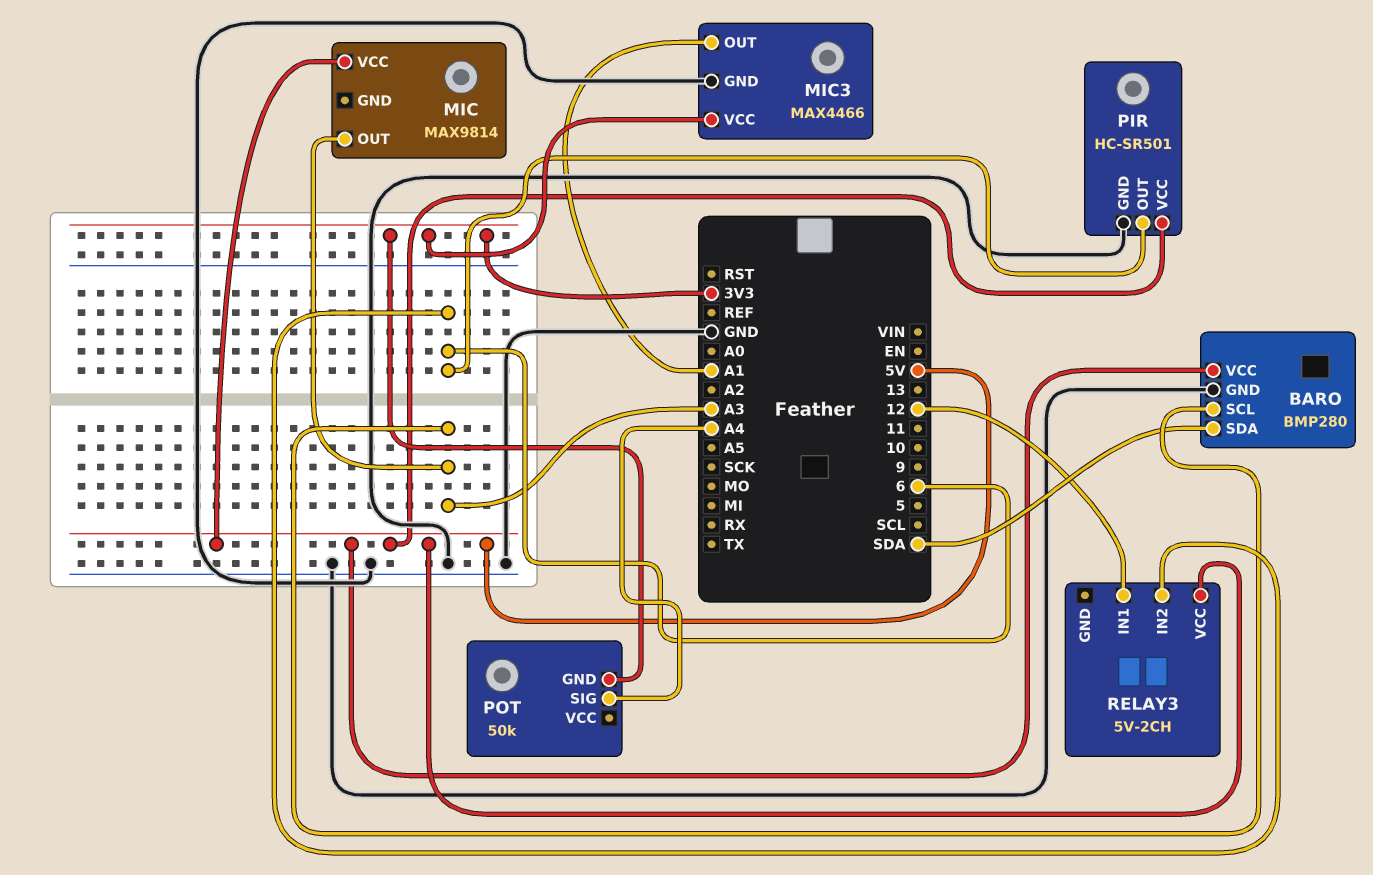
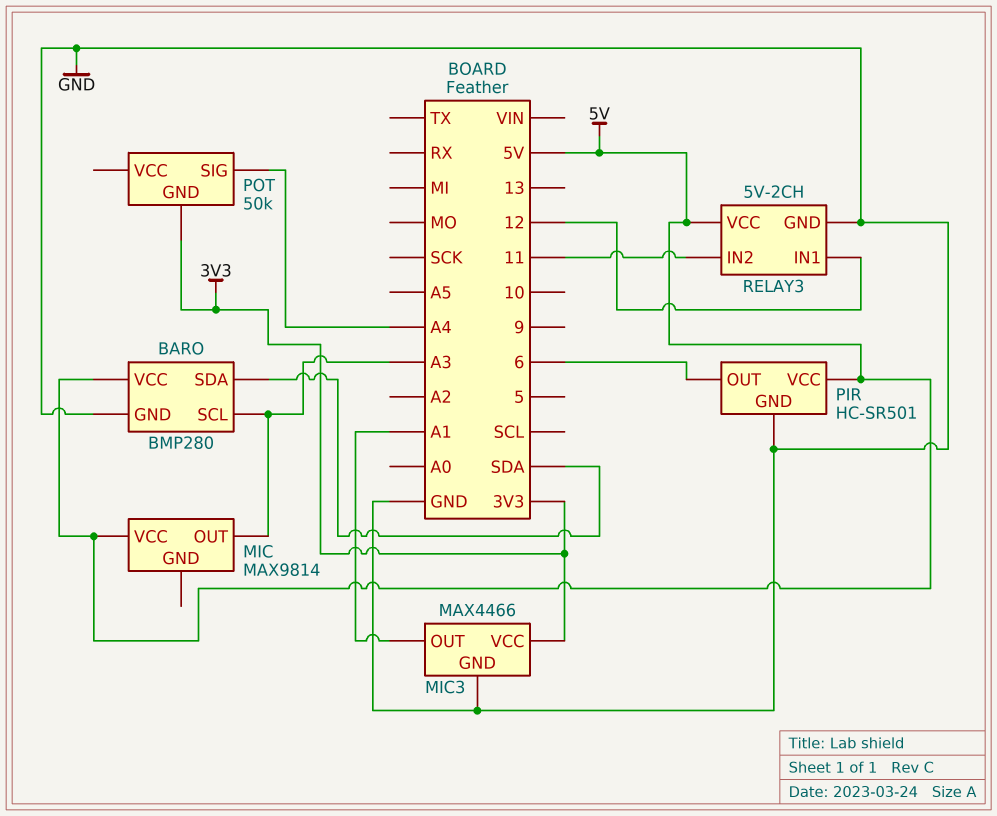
RELAY3 pin GND: none -> GND
RELAY3 pin IN2: 6 -> 11

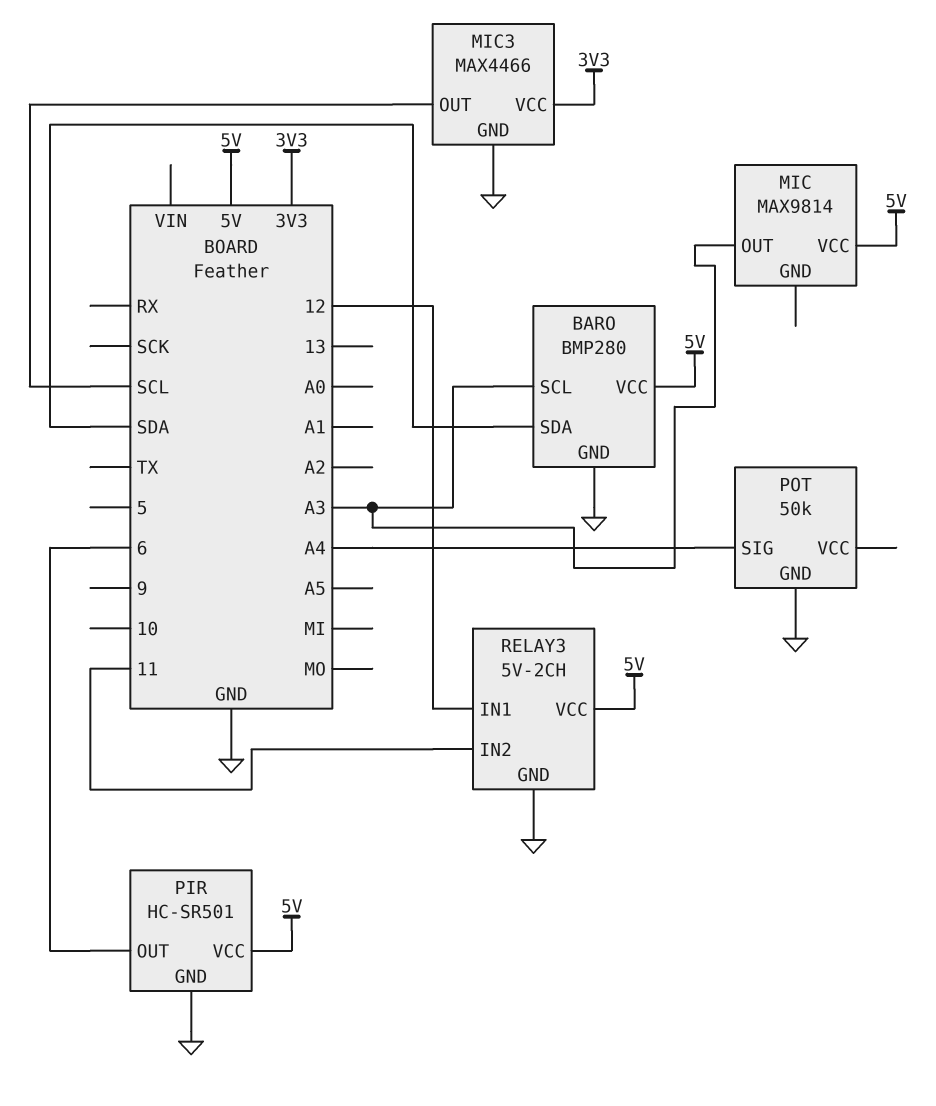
MIC3 pin OUT: A1 -> SCL
POT pin GND: 3V3 -> GND

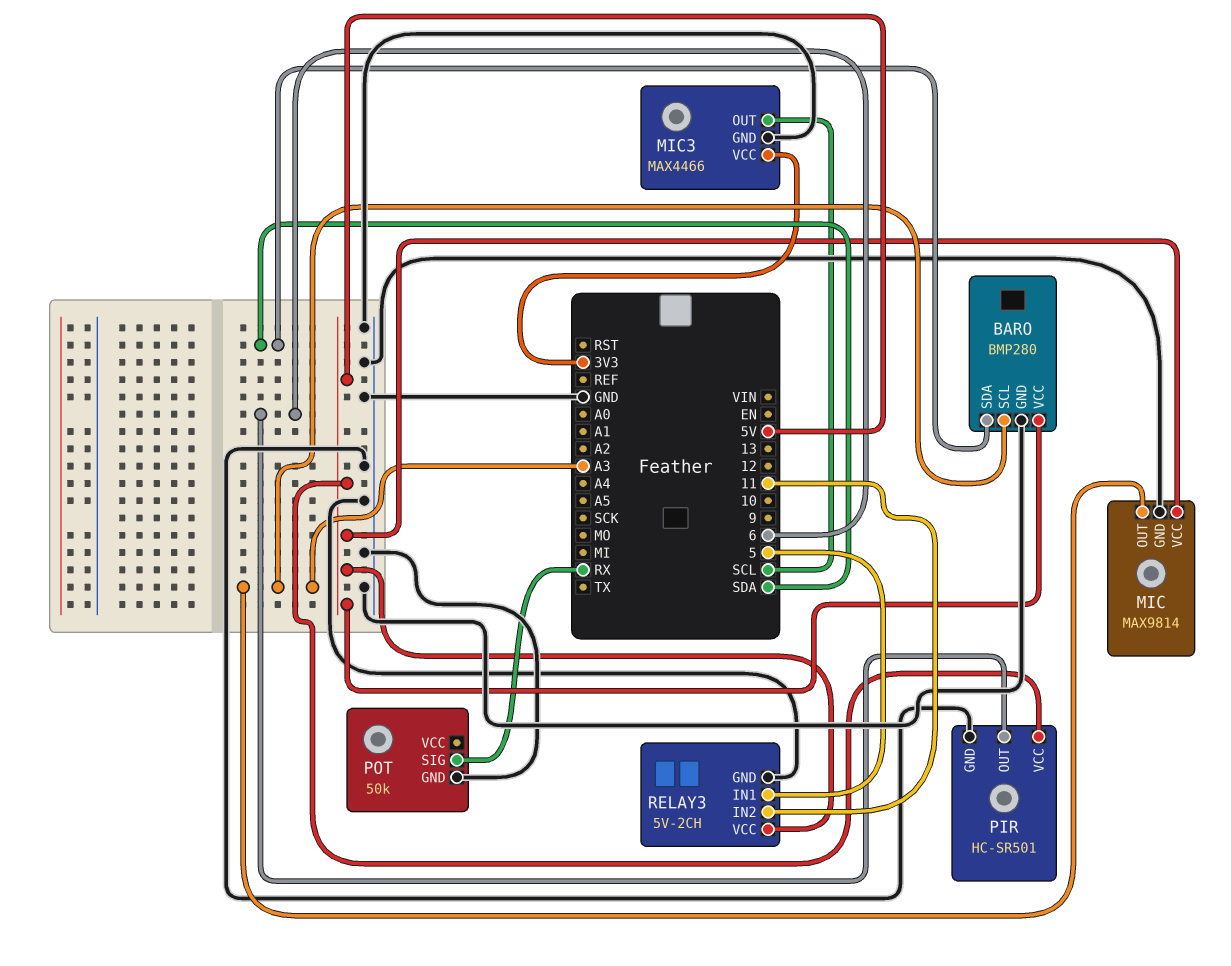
MIC pin GND: none -> GND
POT pin SIG: A4 -> RX
RELAY3 pin IN1: 12 -> 5

